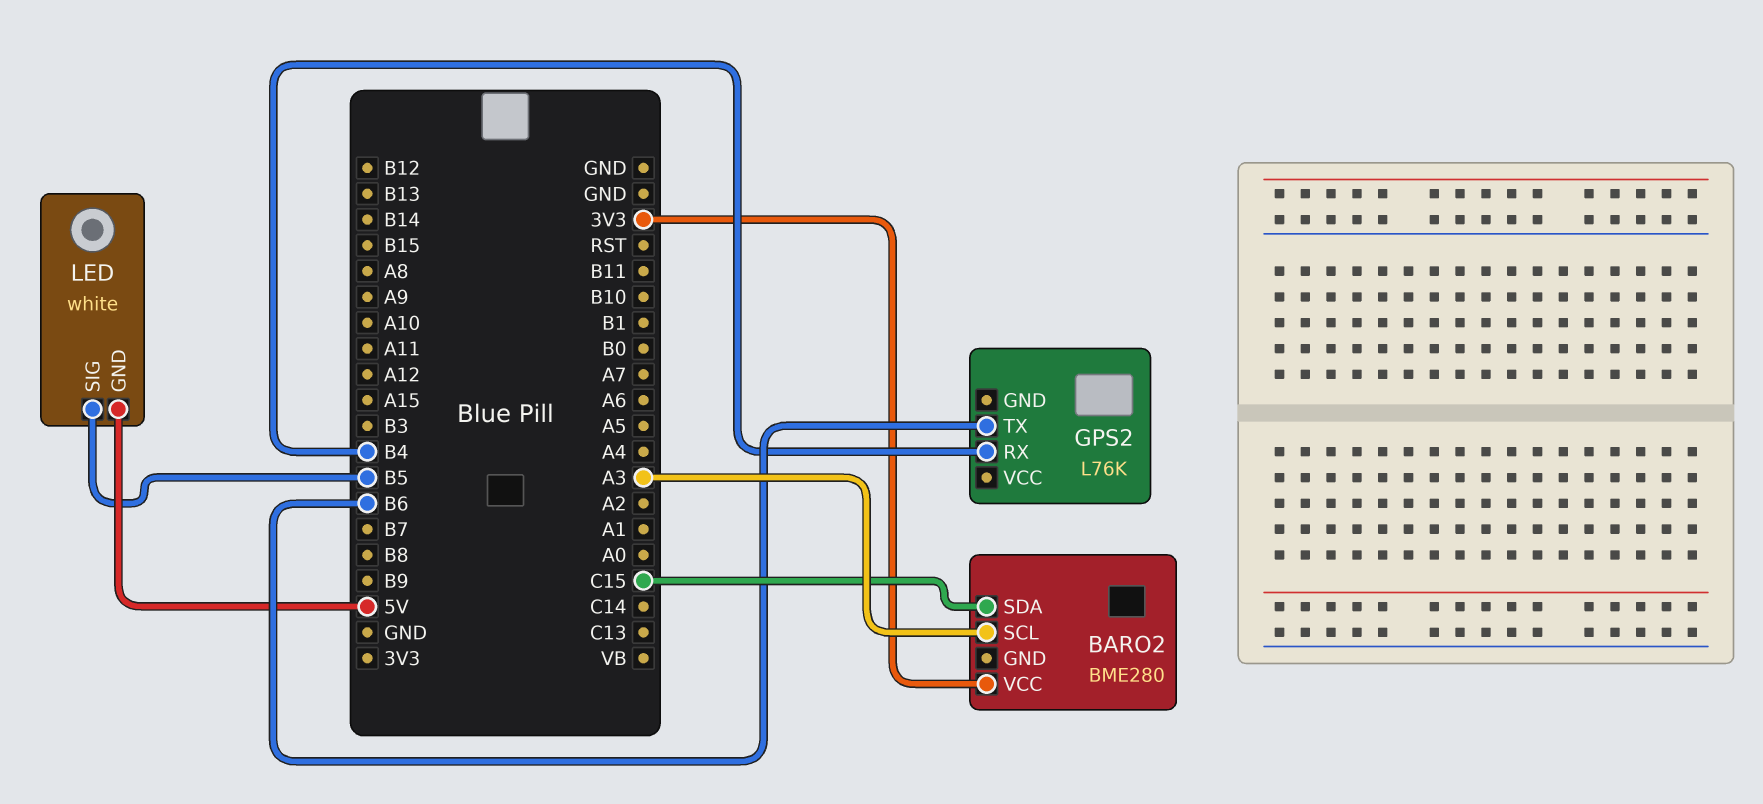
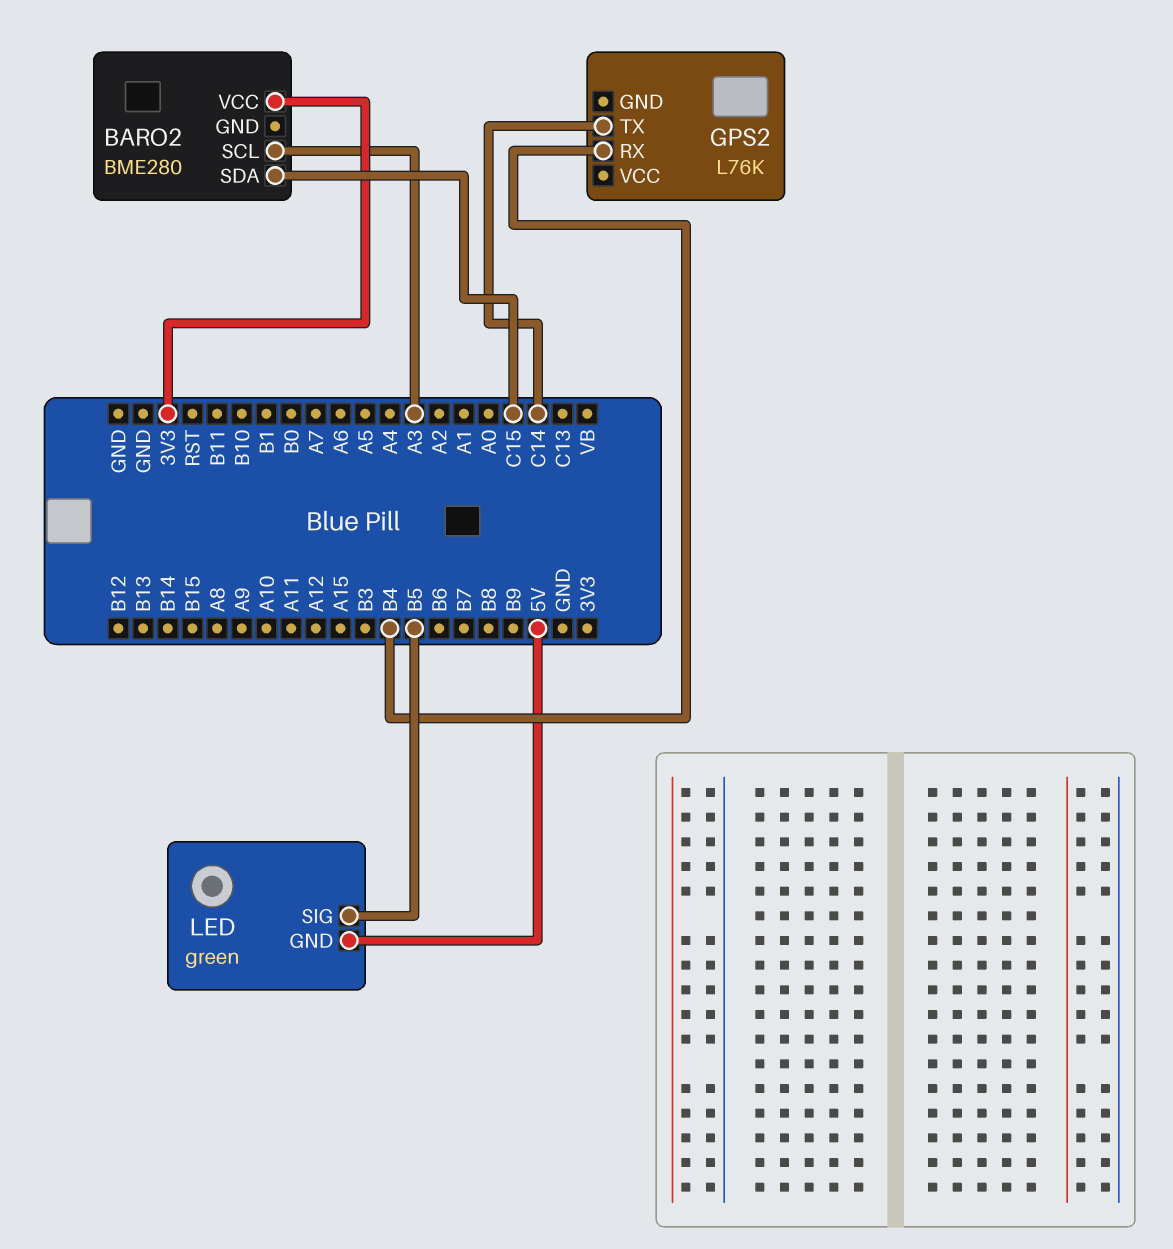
GPS2 pin TX: B6 -> C14
LED: white -> green

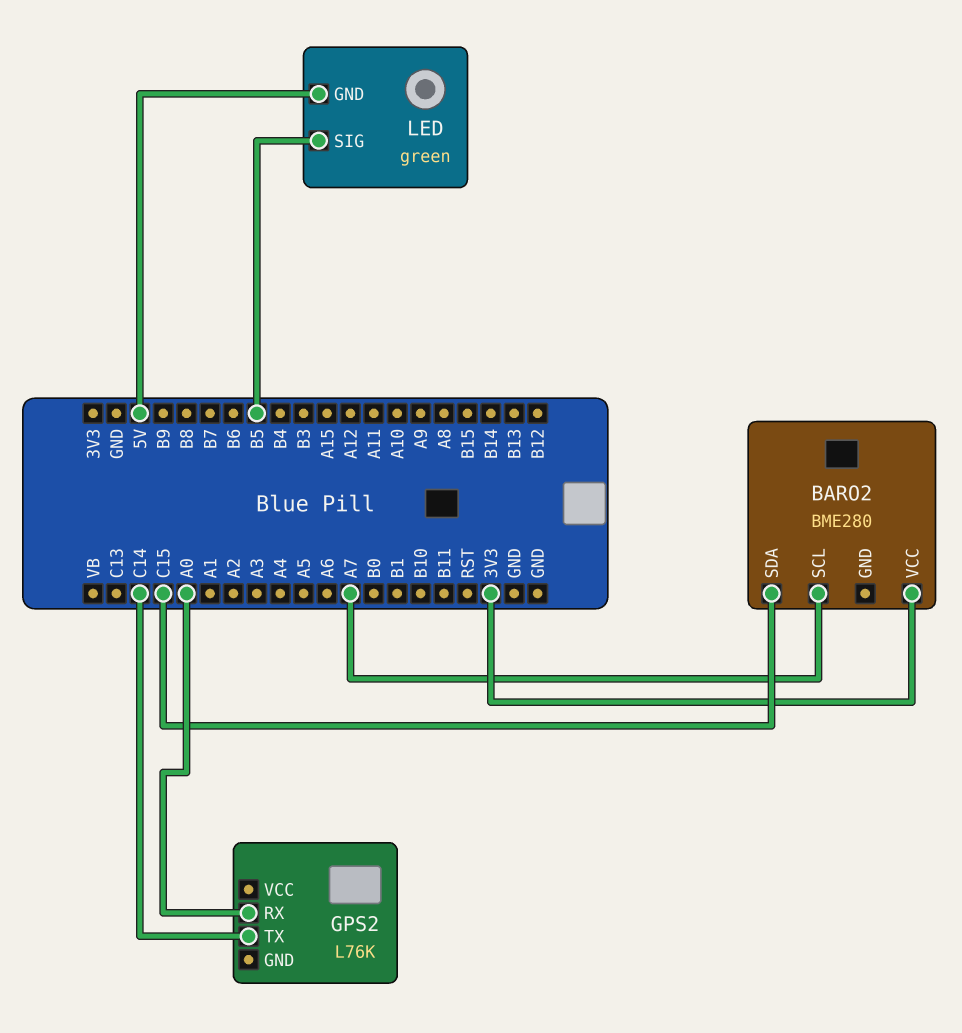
BARO2 pin SCL: A3 -> A7
GPS2 pin RX: B4 -> A0

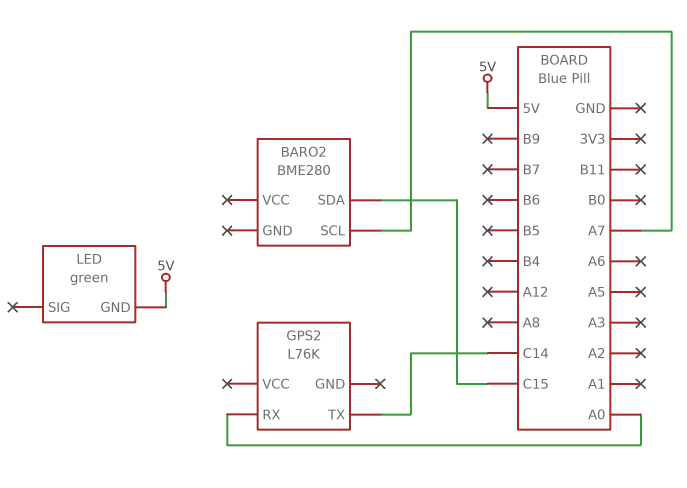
BARO2 pin VCC: 3V3 -> none
LED pin SIG: B5 -> none

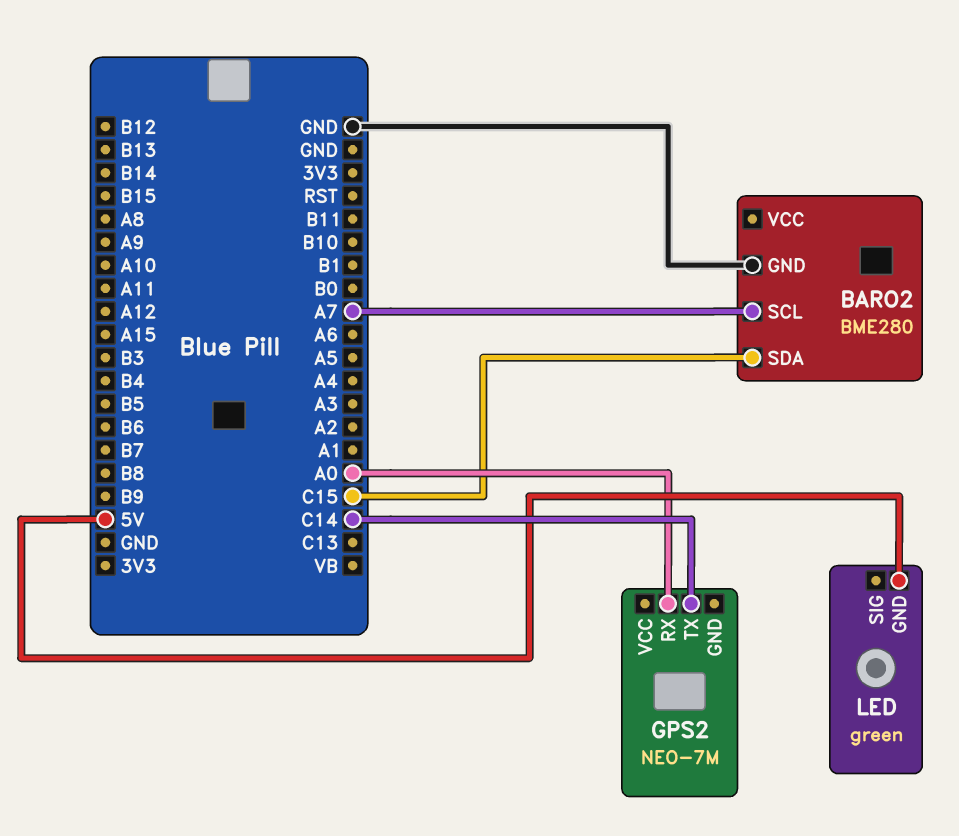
BARO2 pin GND: none -> GND
GPS2: L76K -> NEO-7M

